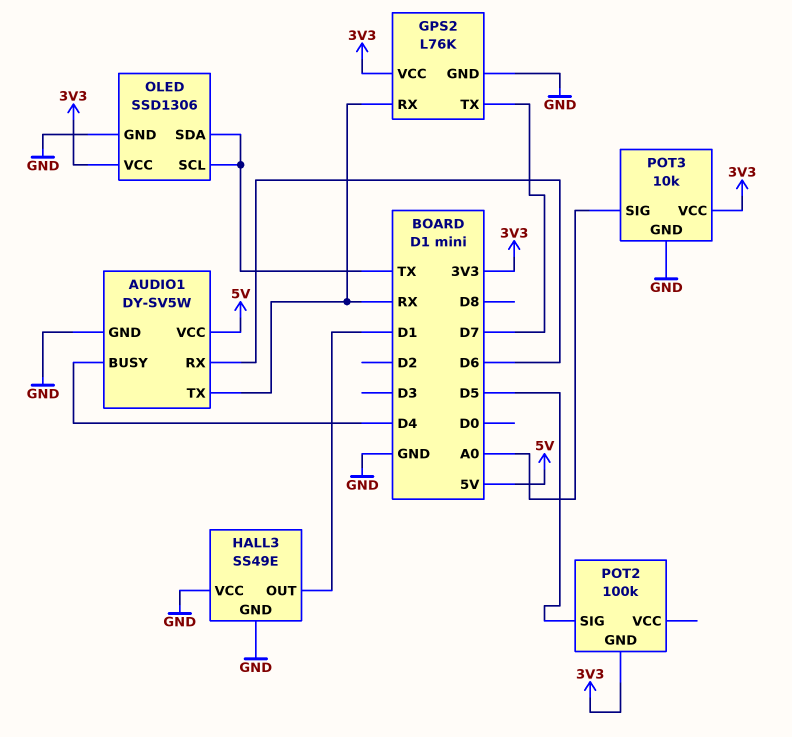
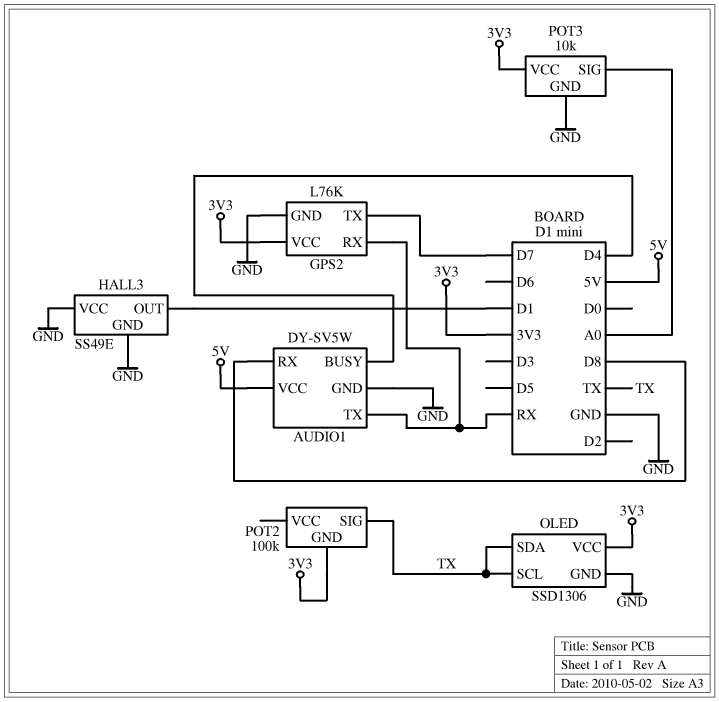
AUDIO1 pin RX: D6 -> D8
POT2 pin SIG: D5 -> TX

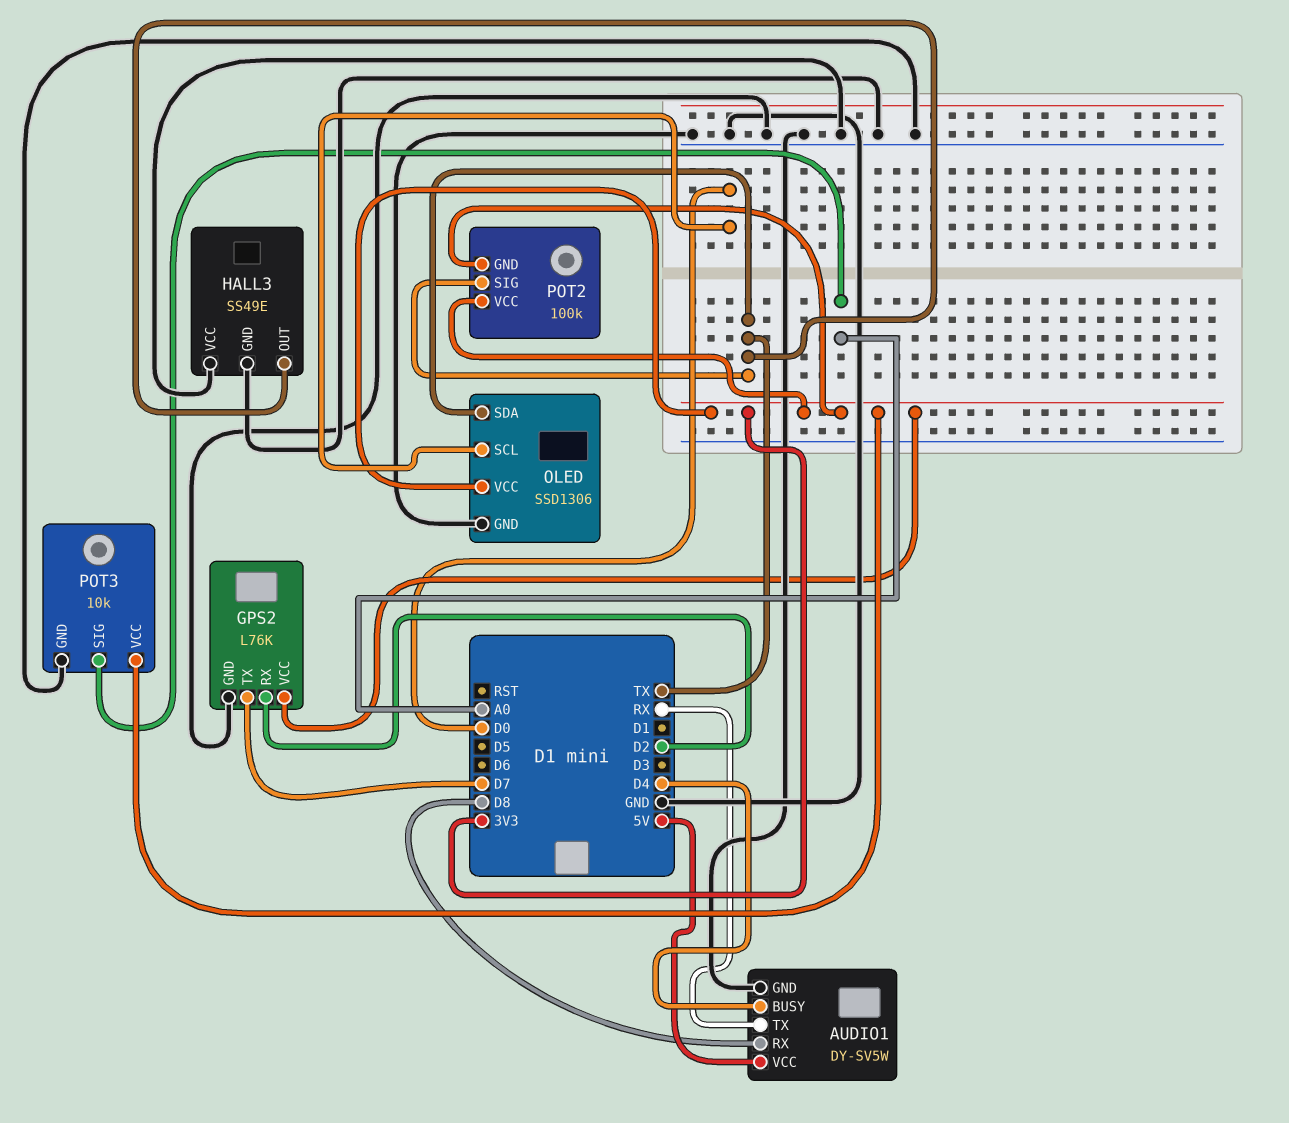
GPS2 pin RX: RX -> D2
HALL3 pin OUT: D1 -> TX
OLED pin SCL: TX -> D0
POT2 pin VCC: none -> 3V3

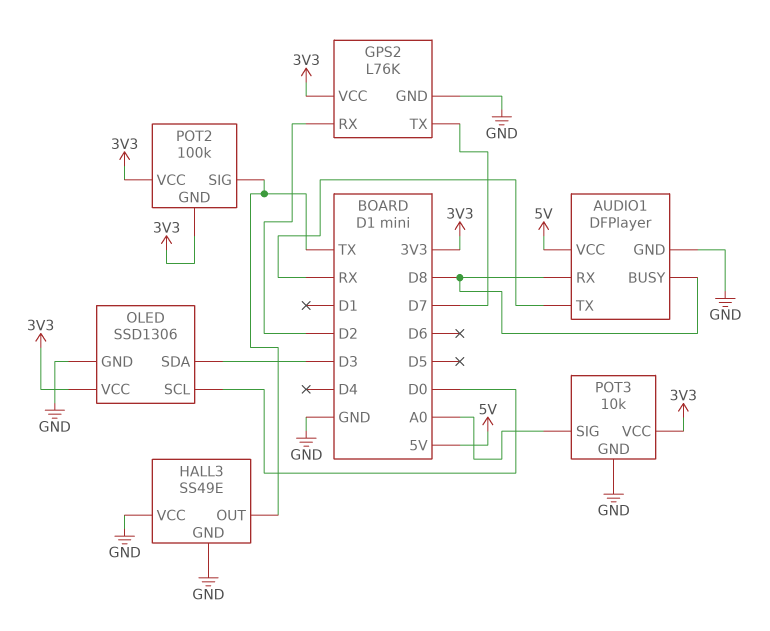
AUDIO1: DY-SV5W -> DFPlayer
AUDIO1 pin BUSY: D4 -> D8
OLED pin SDA: TX -> D3

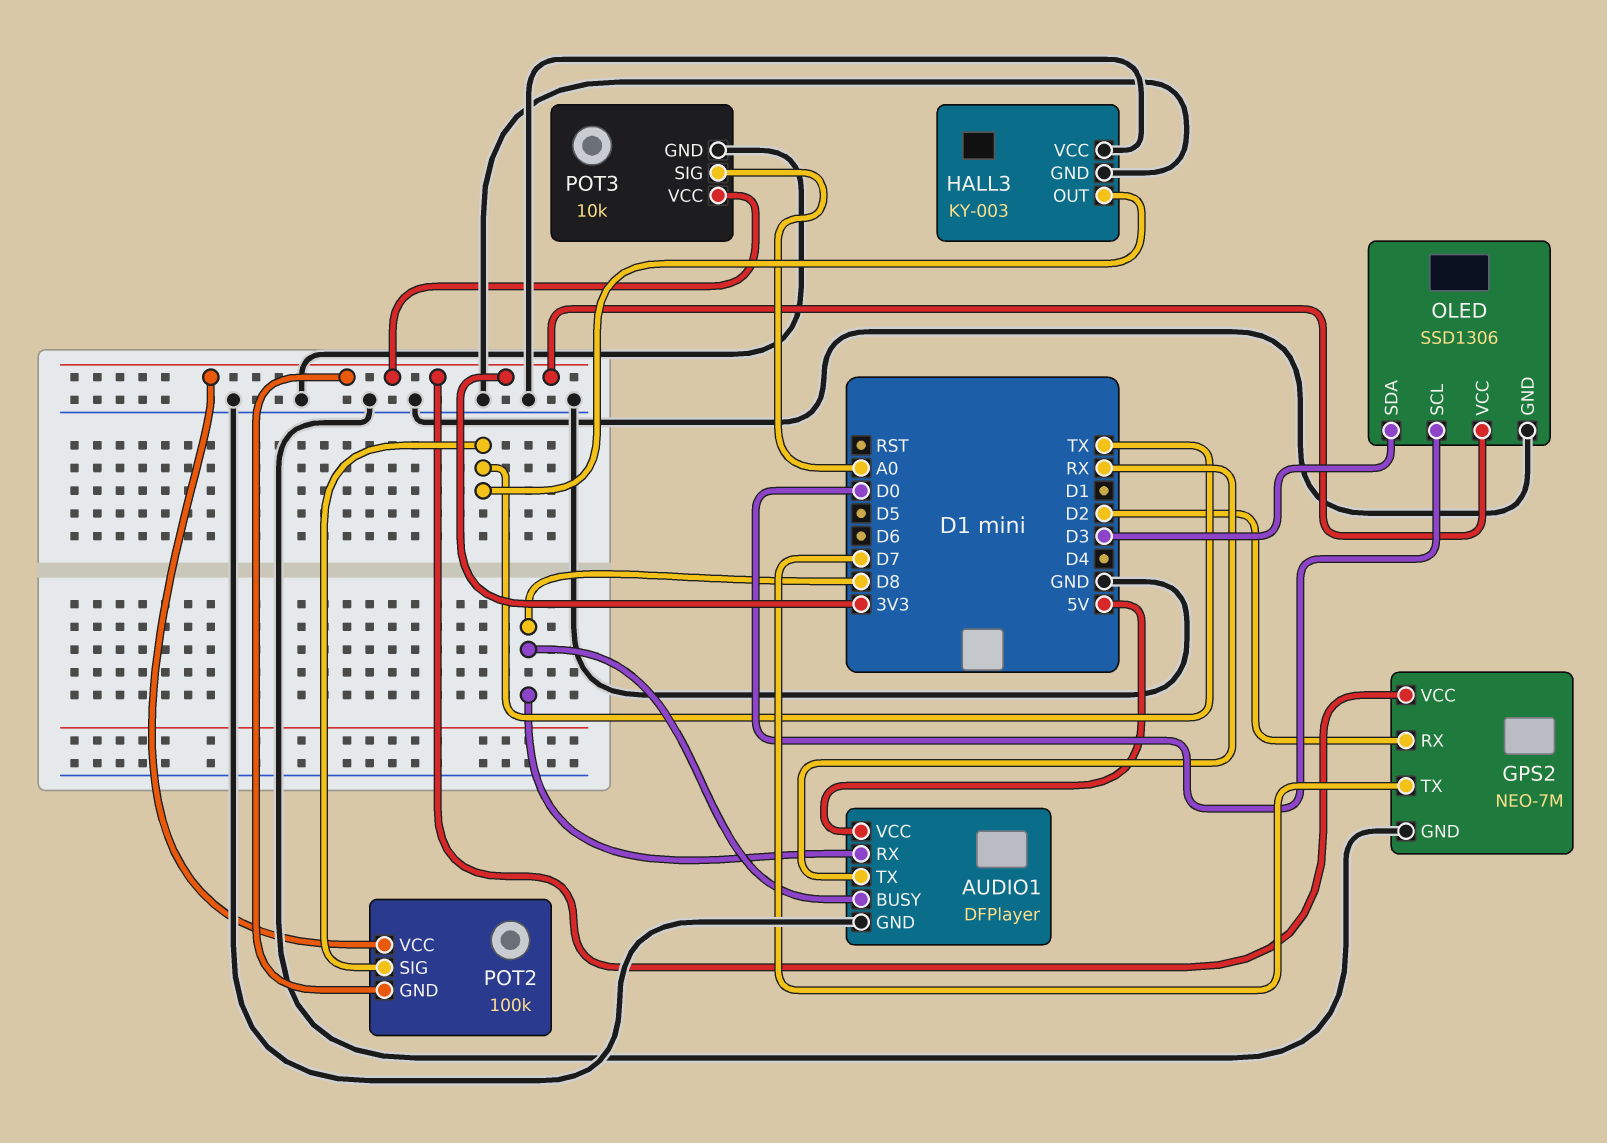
GPS2: L76K -> NEO-7M
HALL3: SS49E -> KY-003

